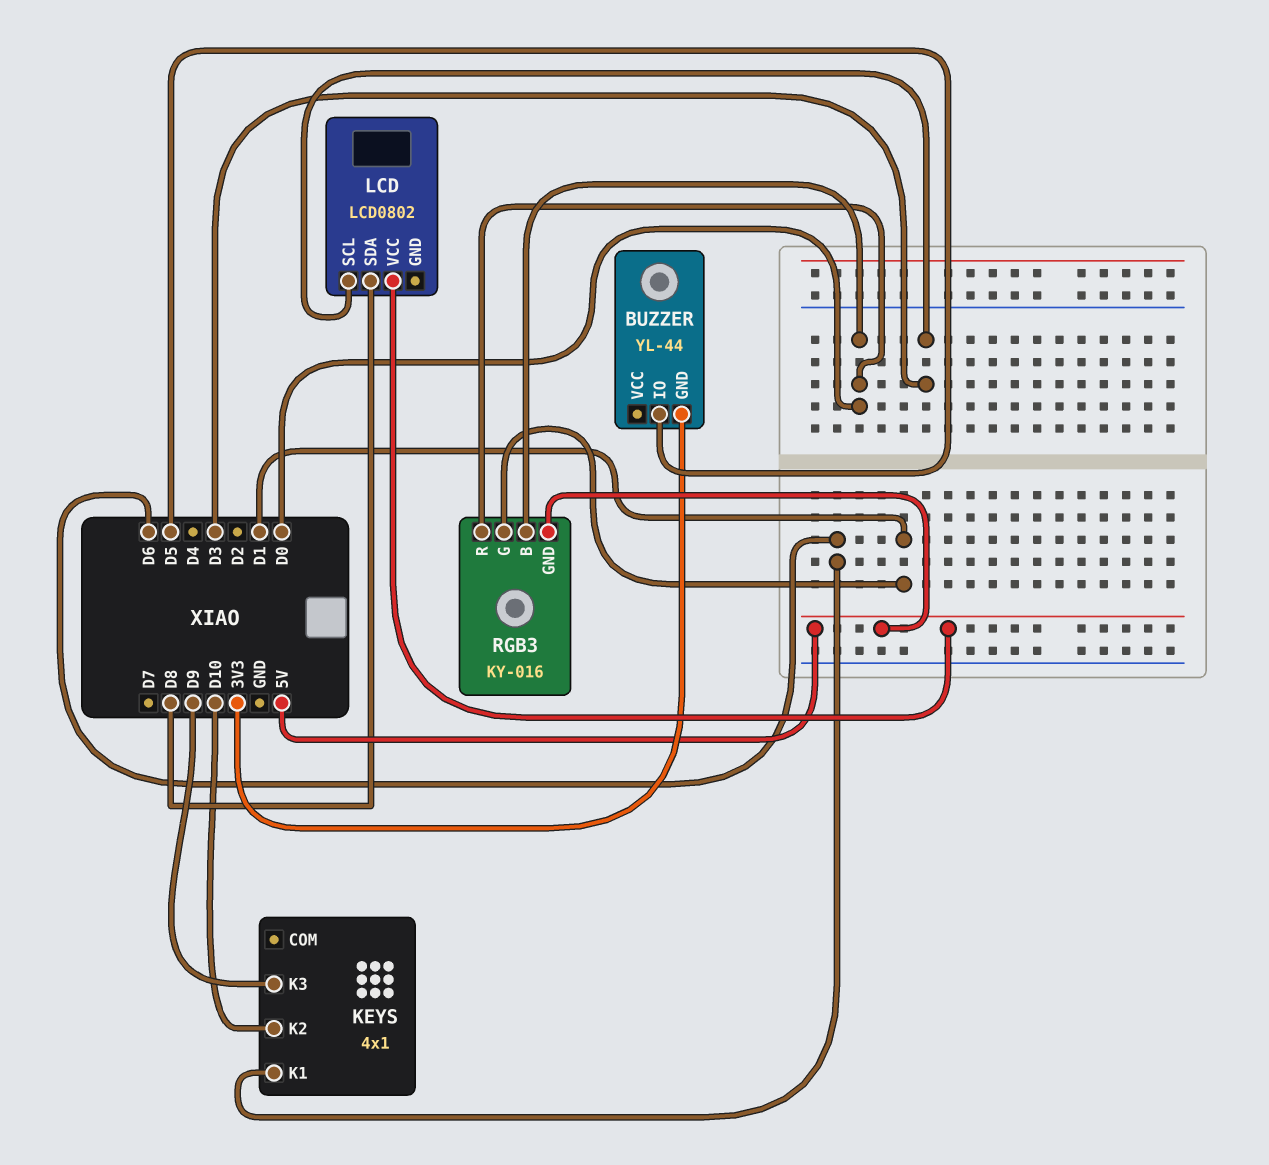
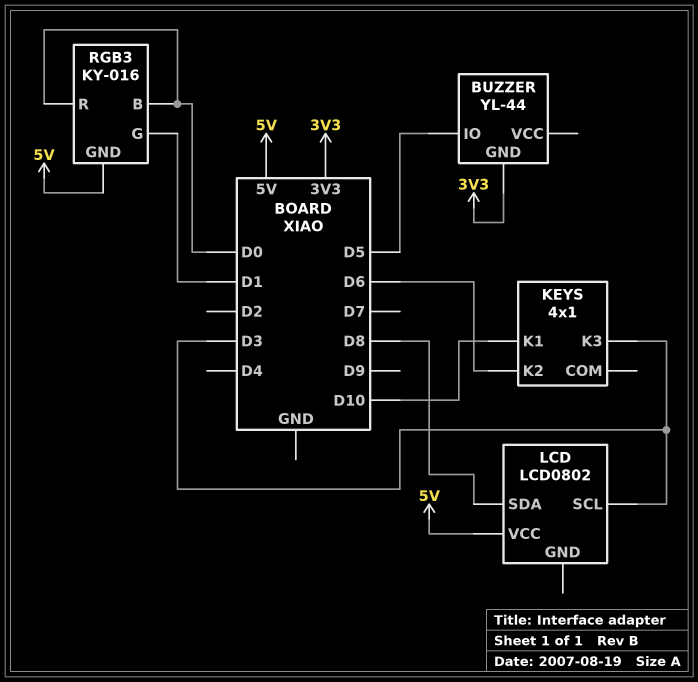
KEYS pin K1: D6 -> D10
KEYS pin K2: D10 -> D6
KEYS pin K3: D9 -> D3

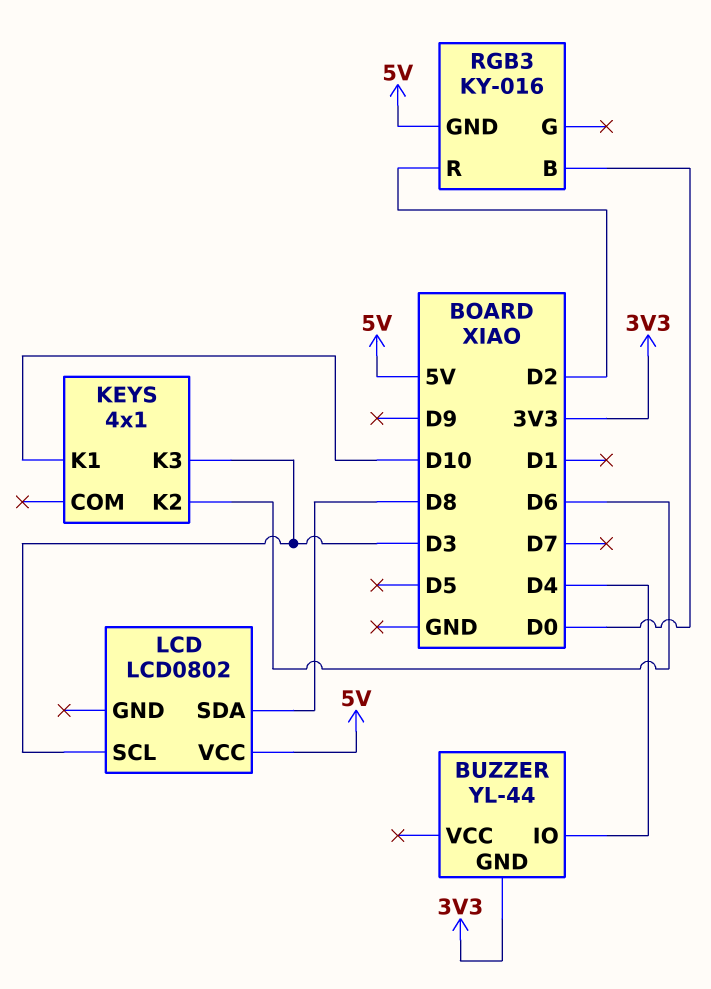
BUZZER pin IO: D5 -> D4
RGB3 pin G: D1 -> none
RGB3 pin R: D0 -> D2

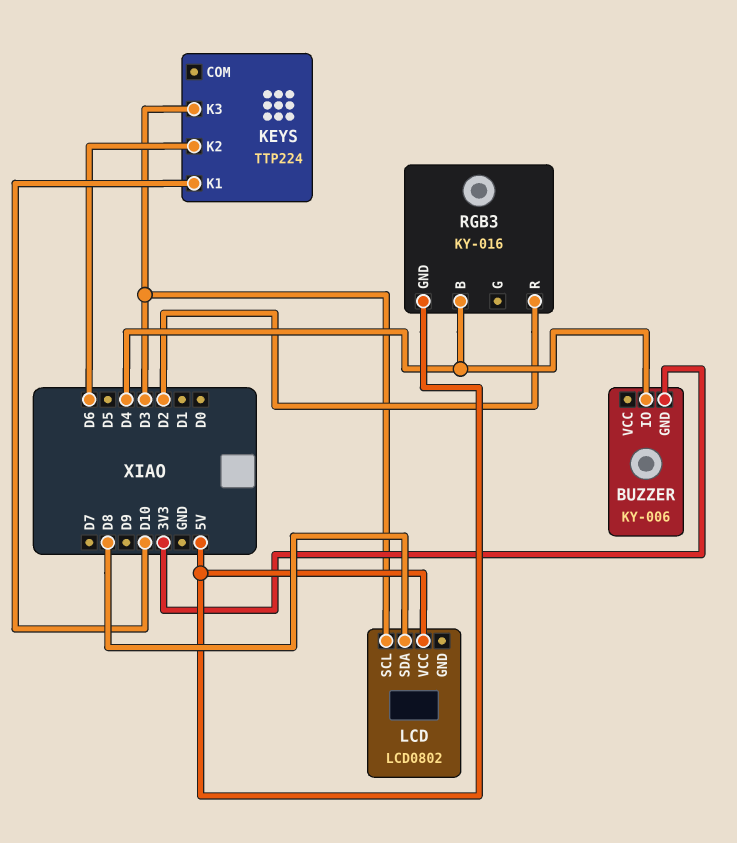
BUZZER: YL-44 -> KY-006
KEYS: 4x1 -> TTP224
RGB3 pin B: D0 -> D4

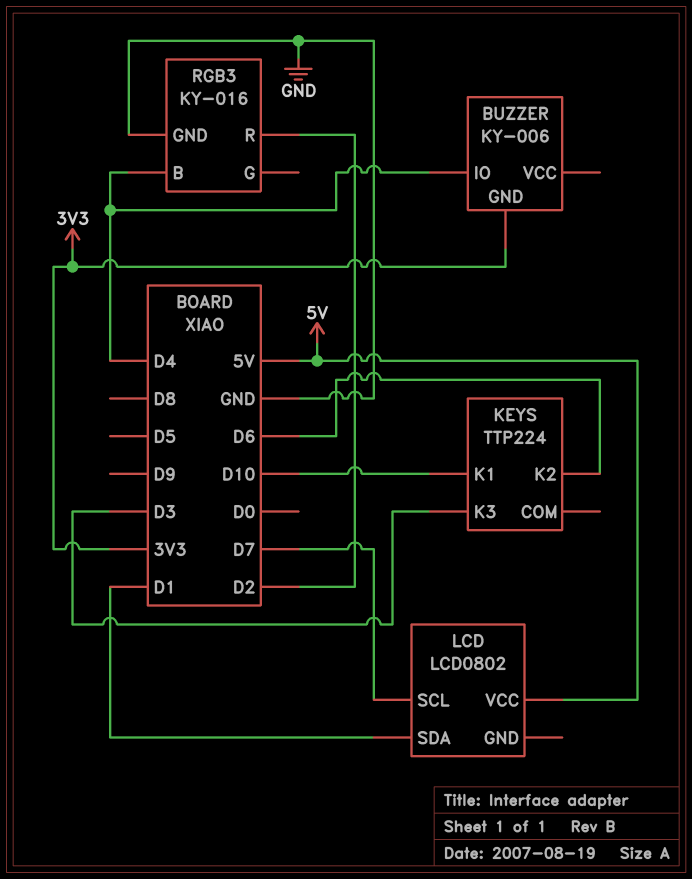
LCD pin SCL: D3 -> D7
LCD pin SDA: D8 -> D1
RGB3 pin GND: 5V -> GND

